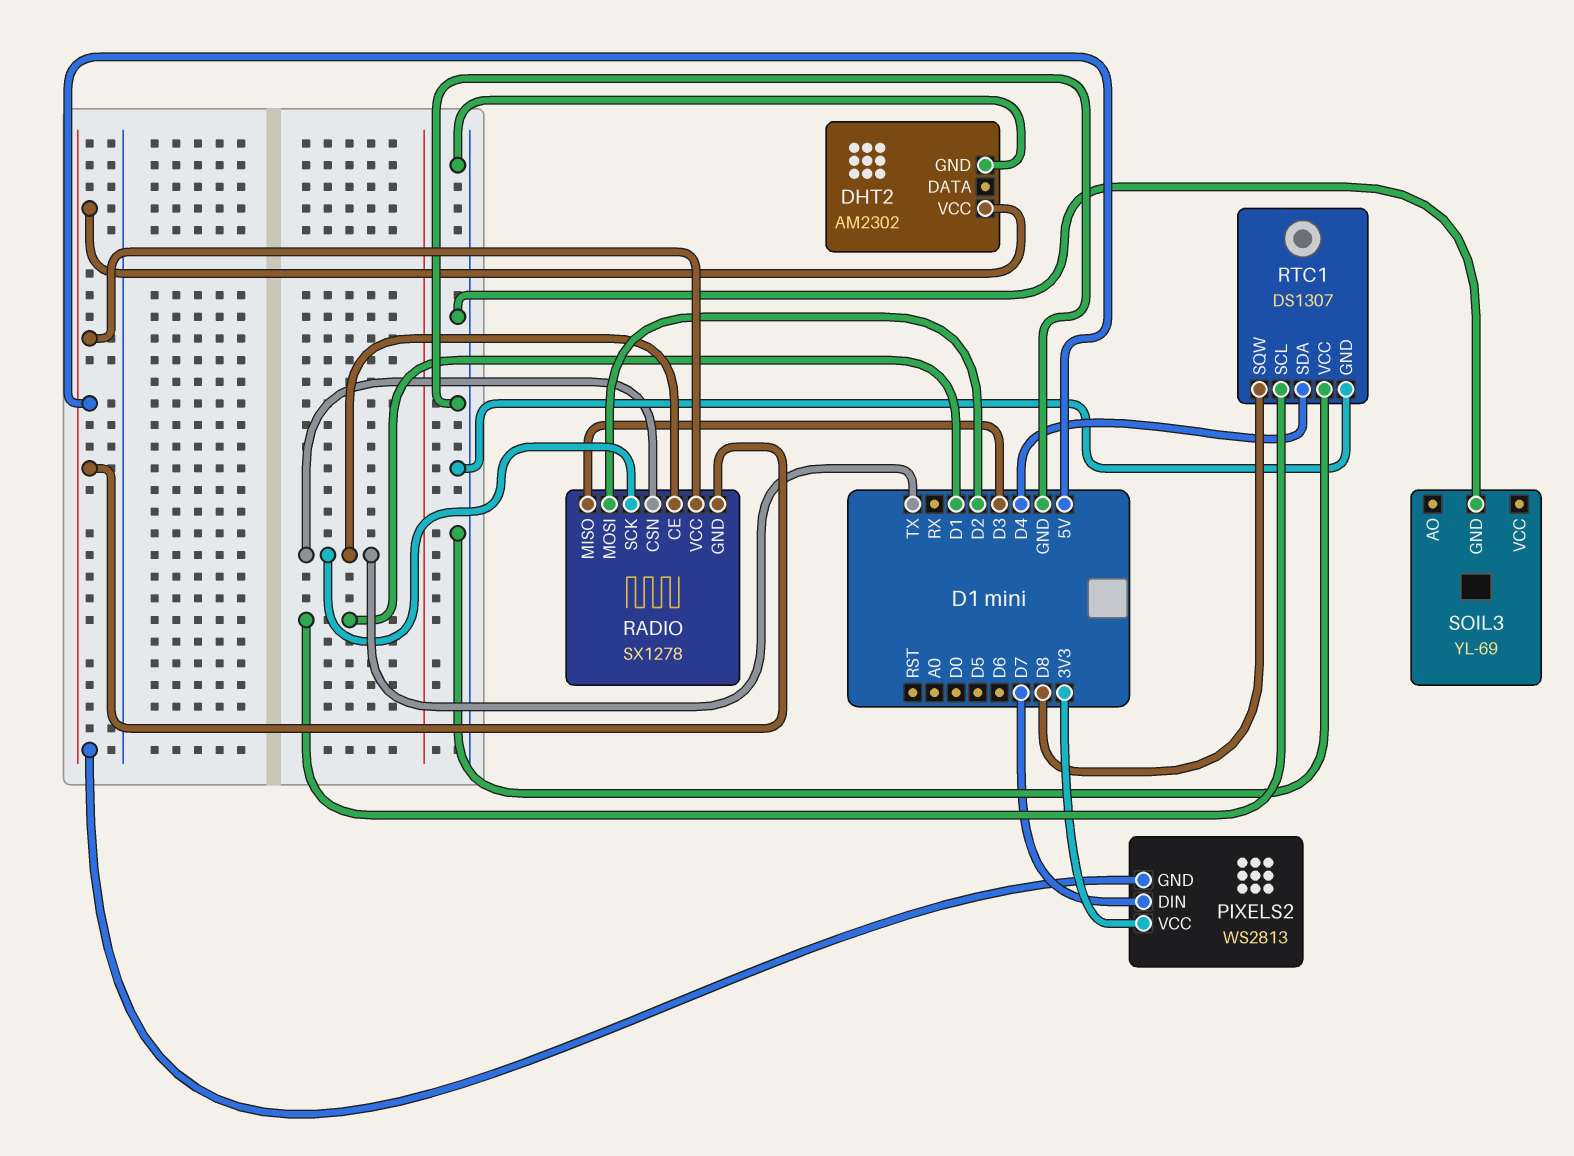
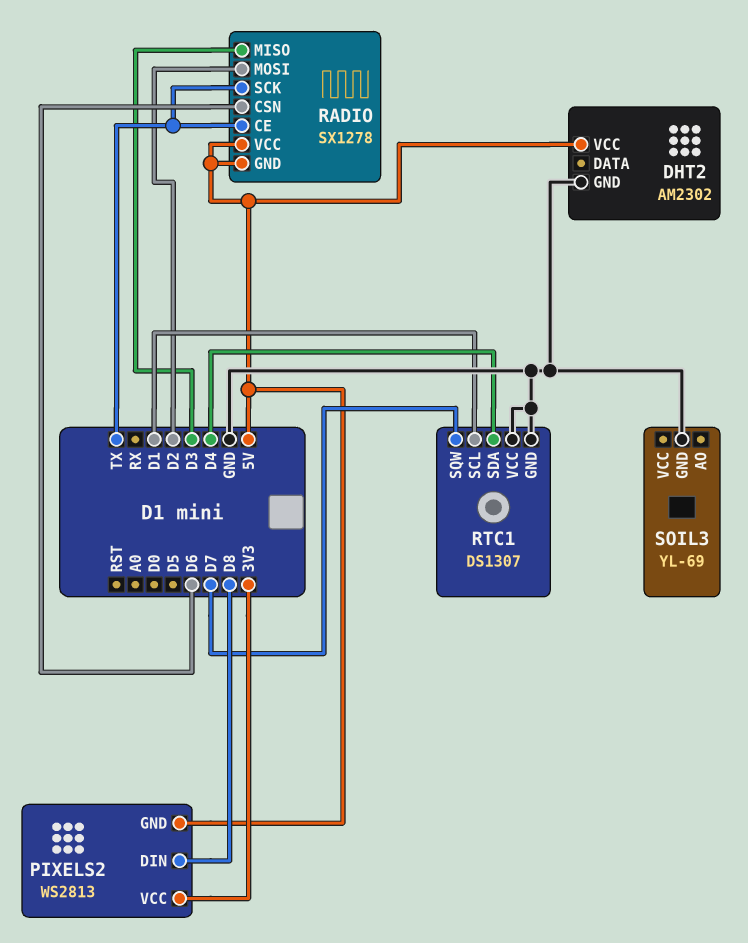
PIXELS2 pin DIN: D7 -> D8
RADIO pin CSN: TX -> D6
RTC1 pin SQW: D8 -> D7

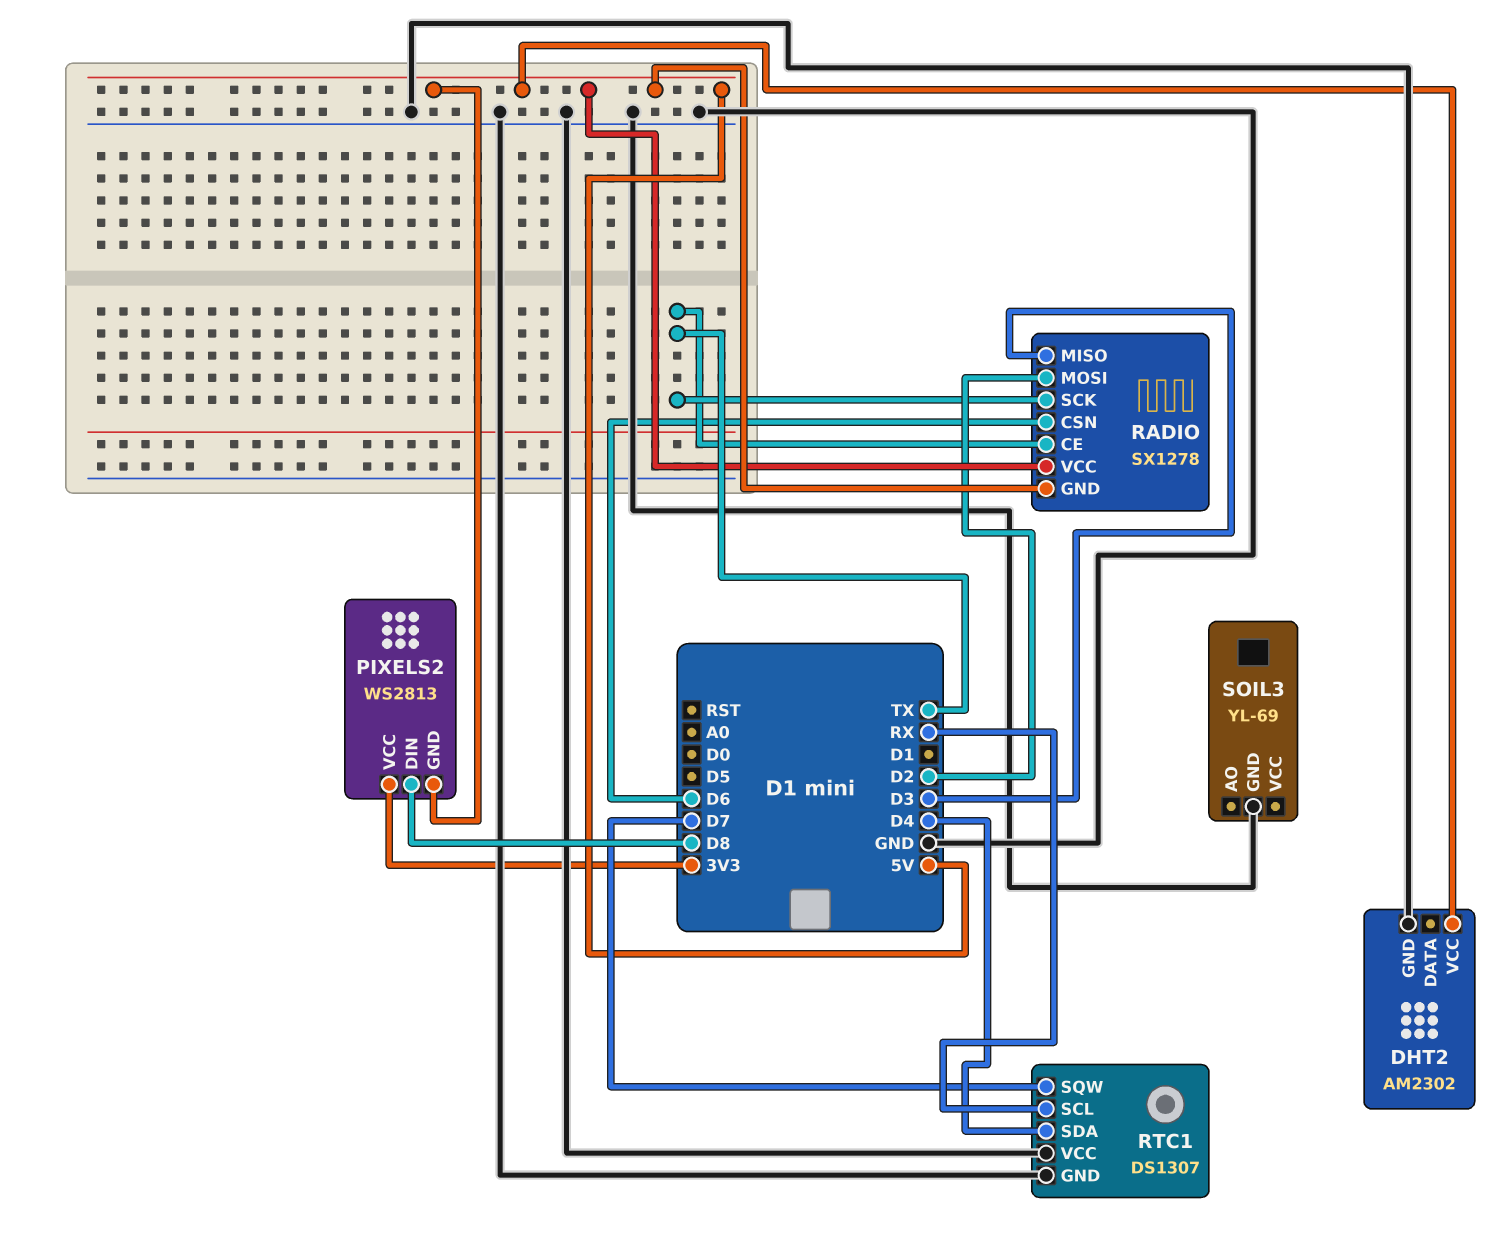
RTC1 pin SCL: D1 -> RX

